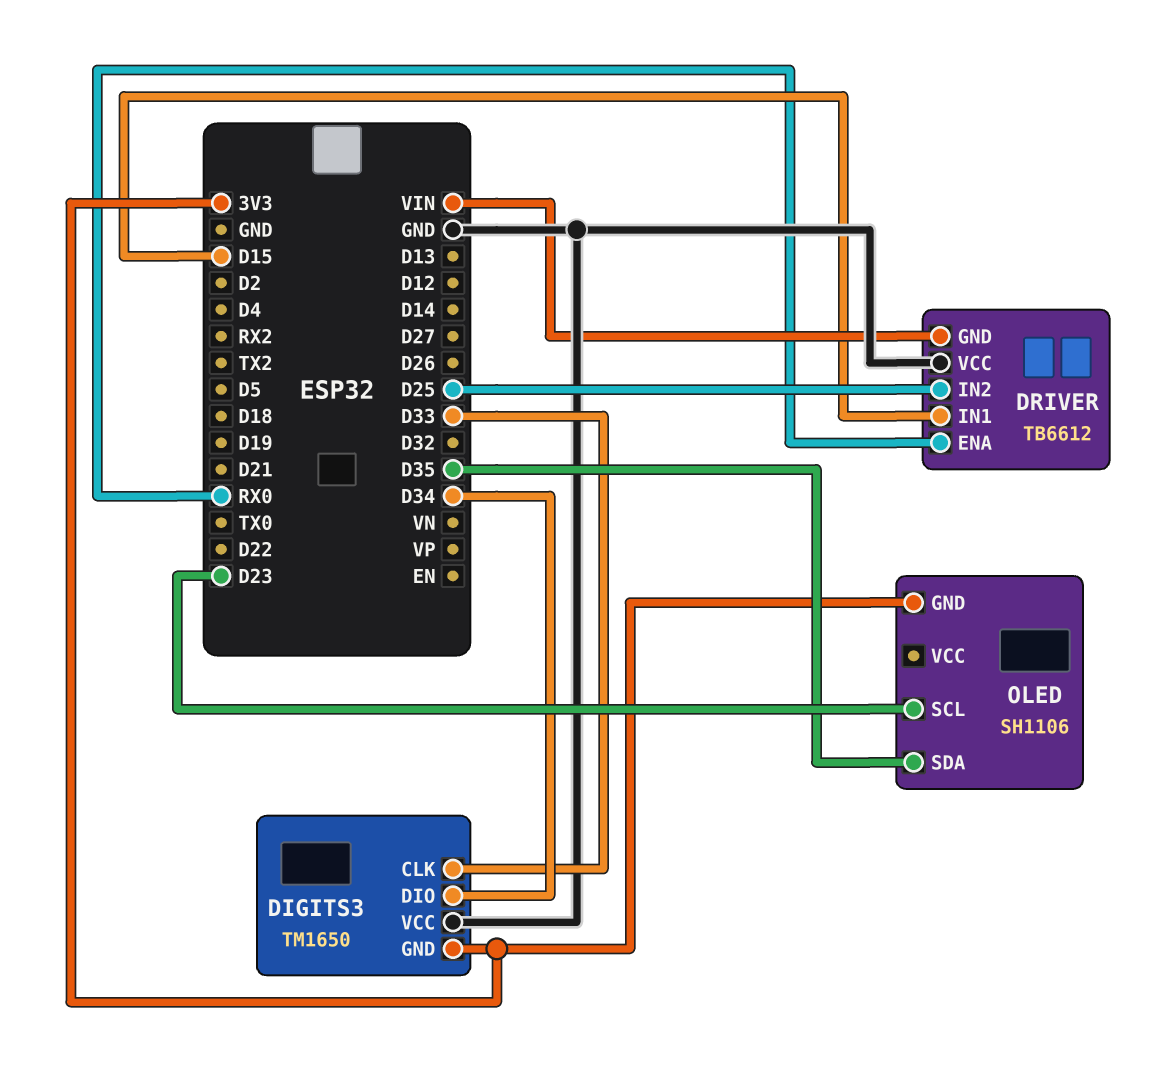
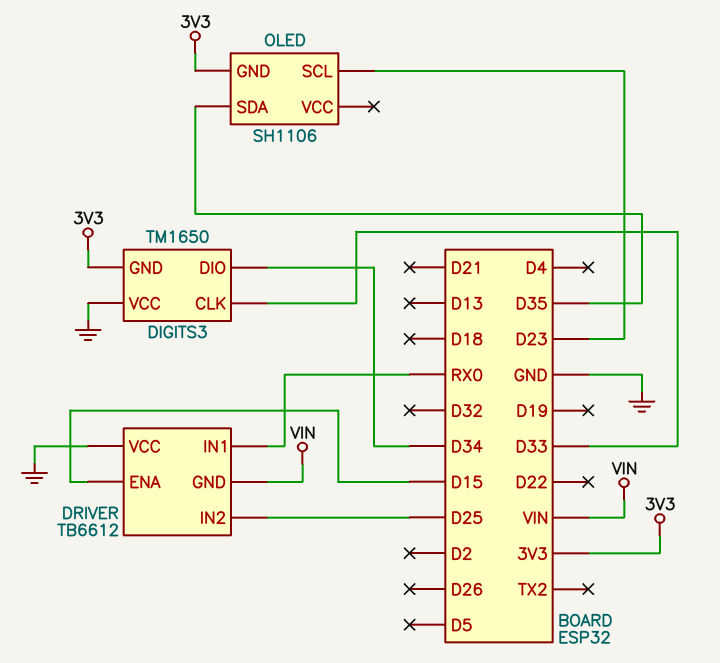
DRIVER pin ENA: RX0 -> D15
DRIVER pin IN1: D15 -> RX0

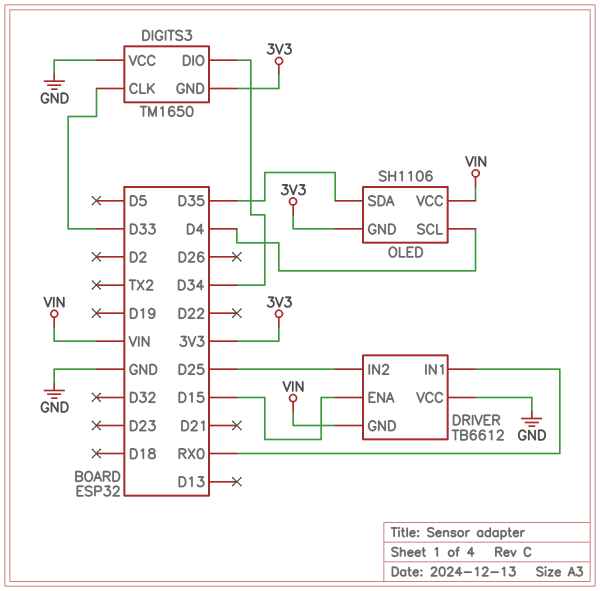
OLED pin SCL: D23 -> D4
OLED pin VCC: none -> VIN

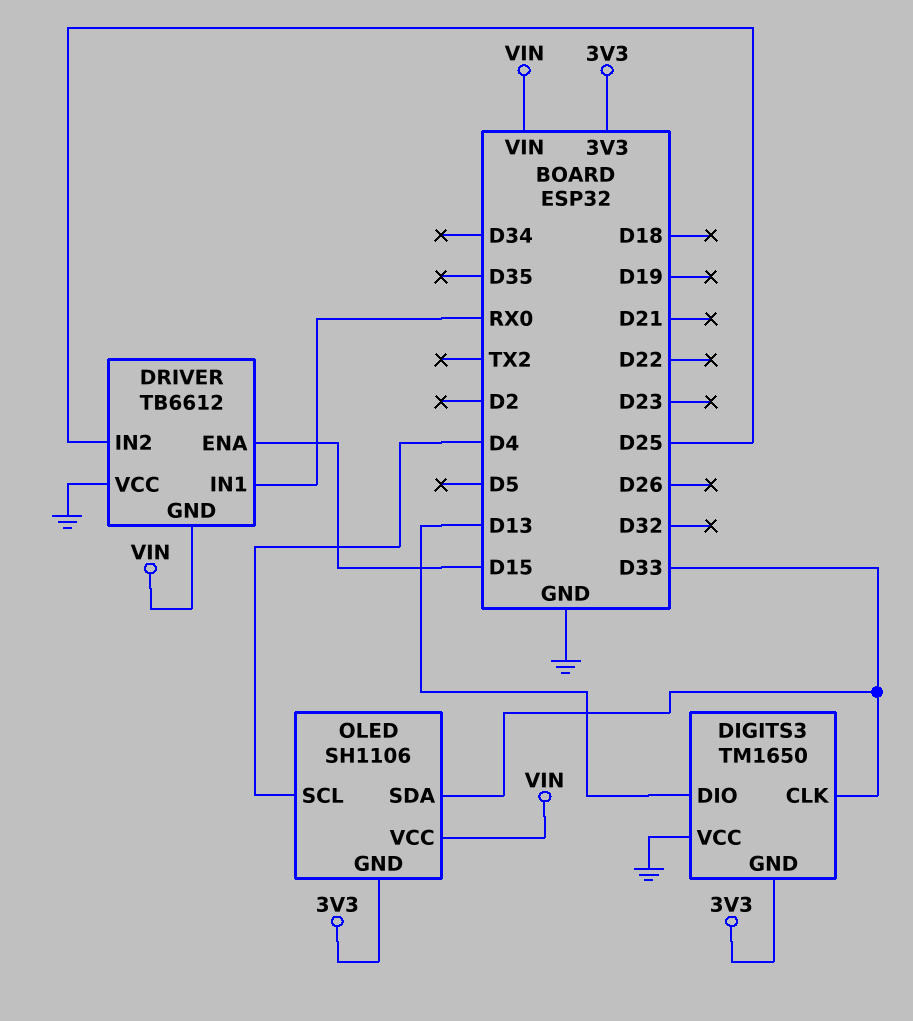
DIGITS3 pin DIO: D34 -> D13
OLED pin SDA: D35 -> D33

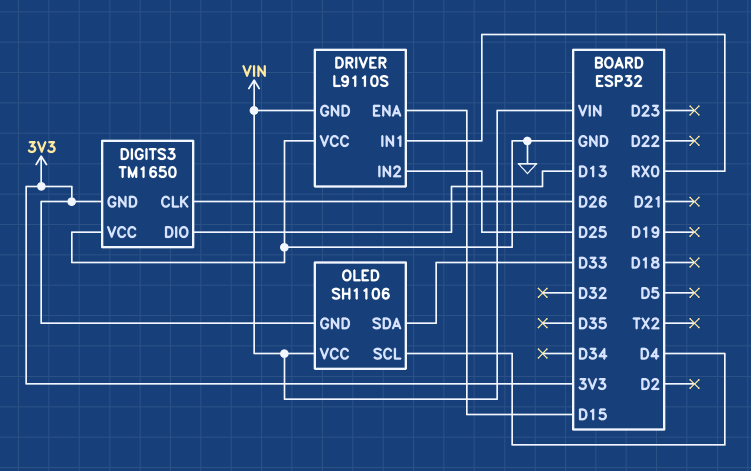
DIGITS3 pin CLK: D33 -> D26
DRIVER: TB6612 -> L9110S

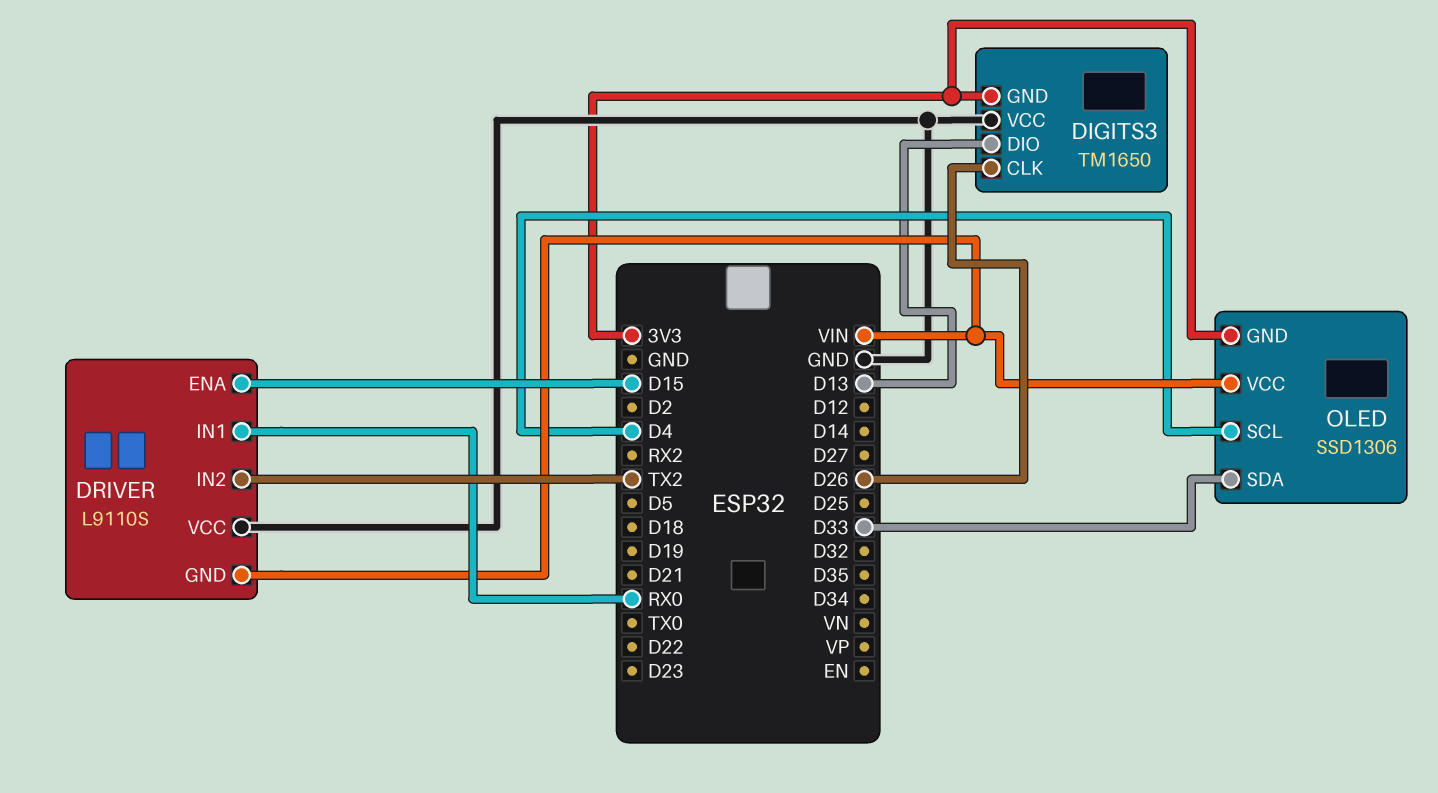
DRIVER pin IN2: D25 -> TX2
OLED: SH1106 -> SSD1306

